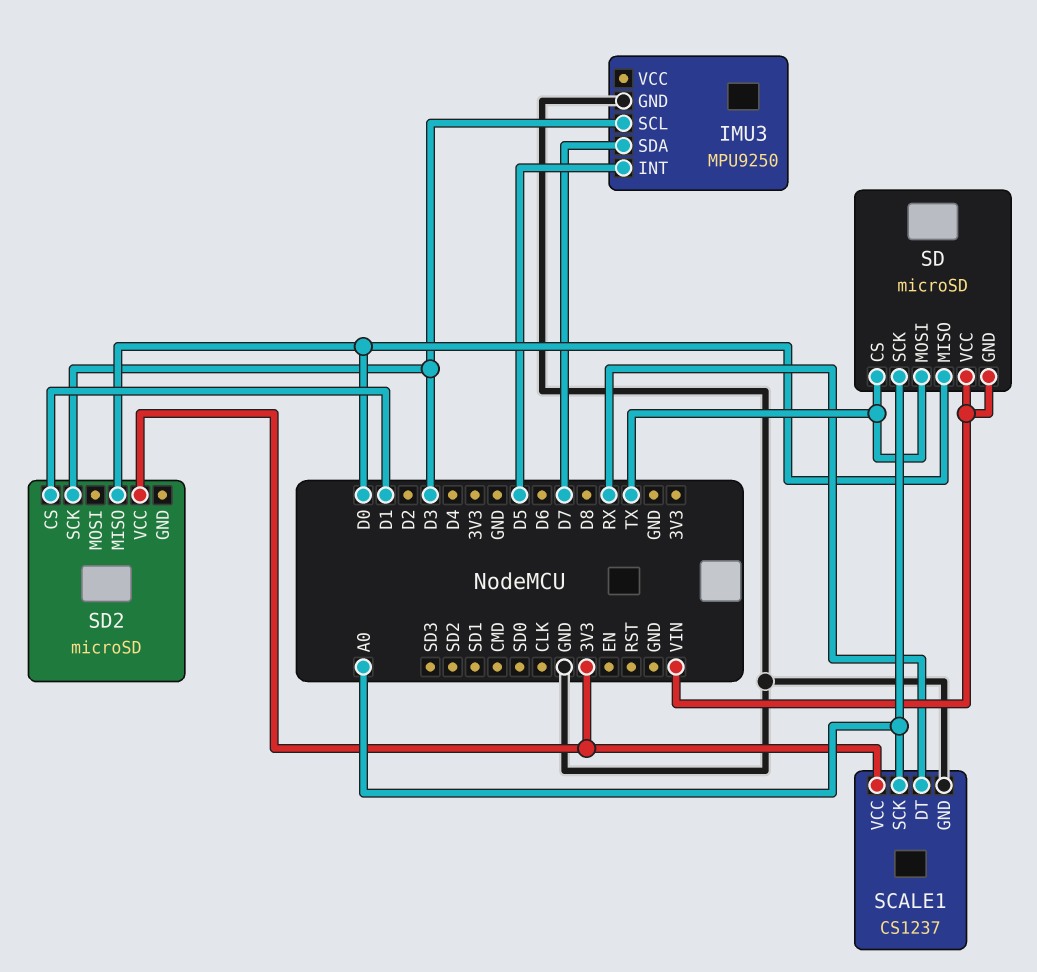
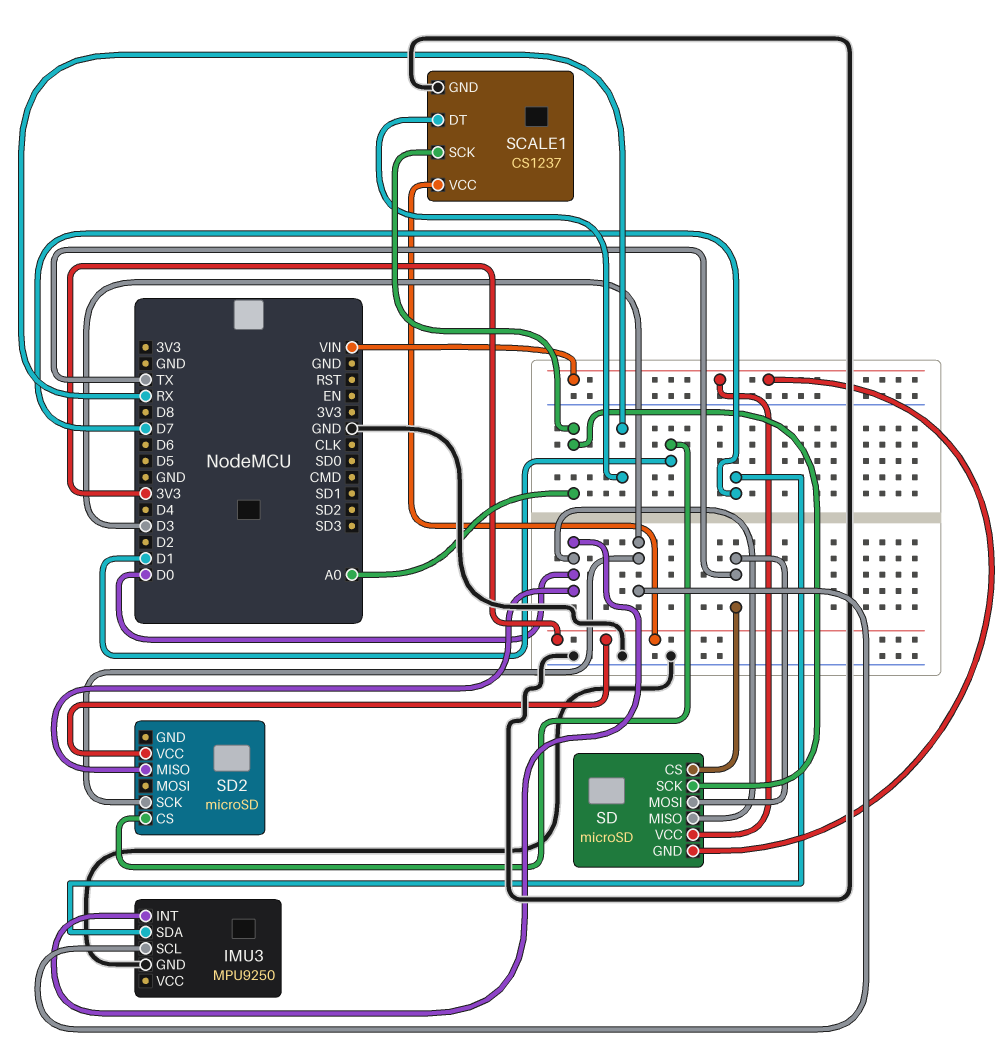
IMU3 pin INT: D5 -> D0

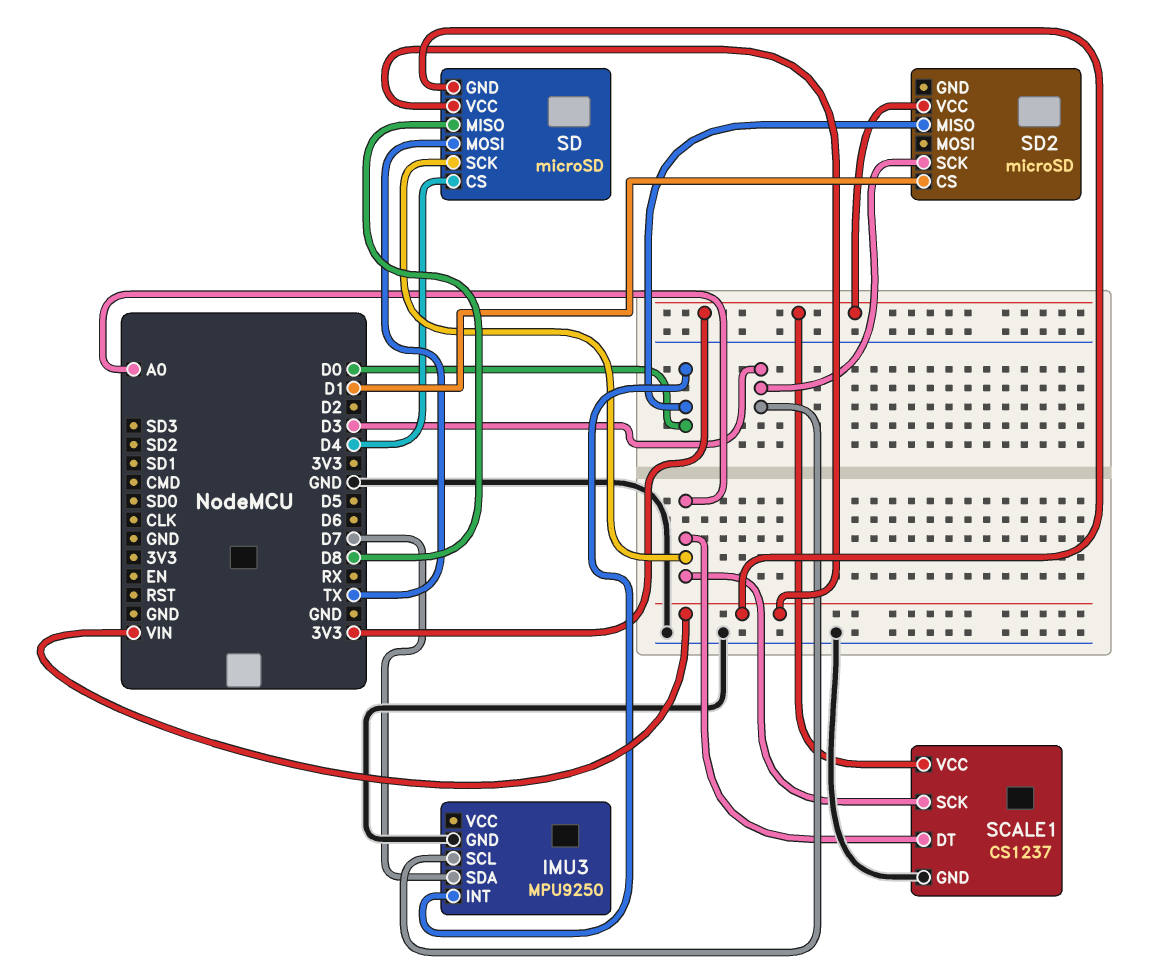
SCALE1 pin DT: RX -> A0
SD pin CS: TX -> D4
SD pin MISO: D0 -> D8

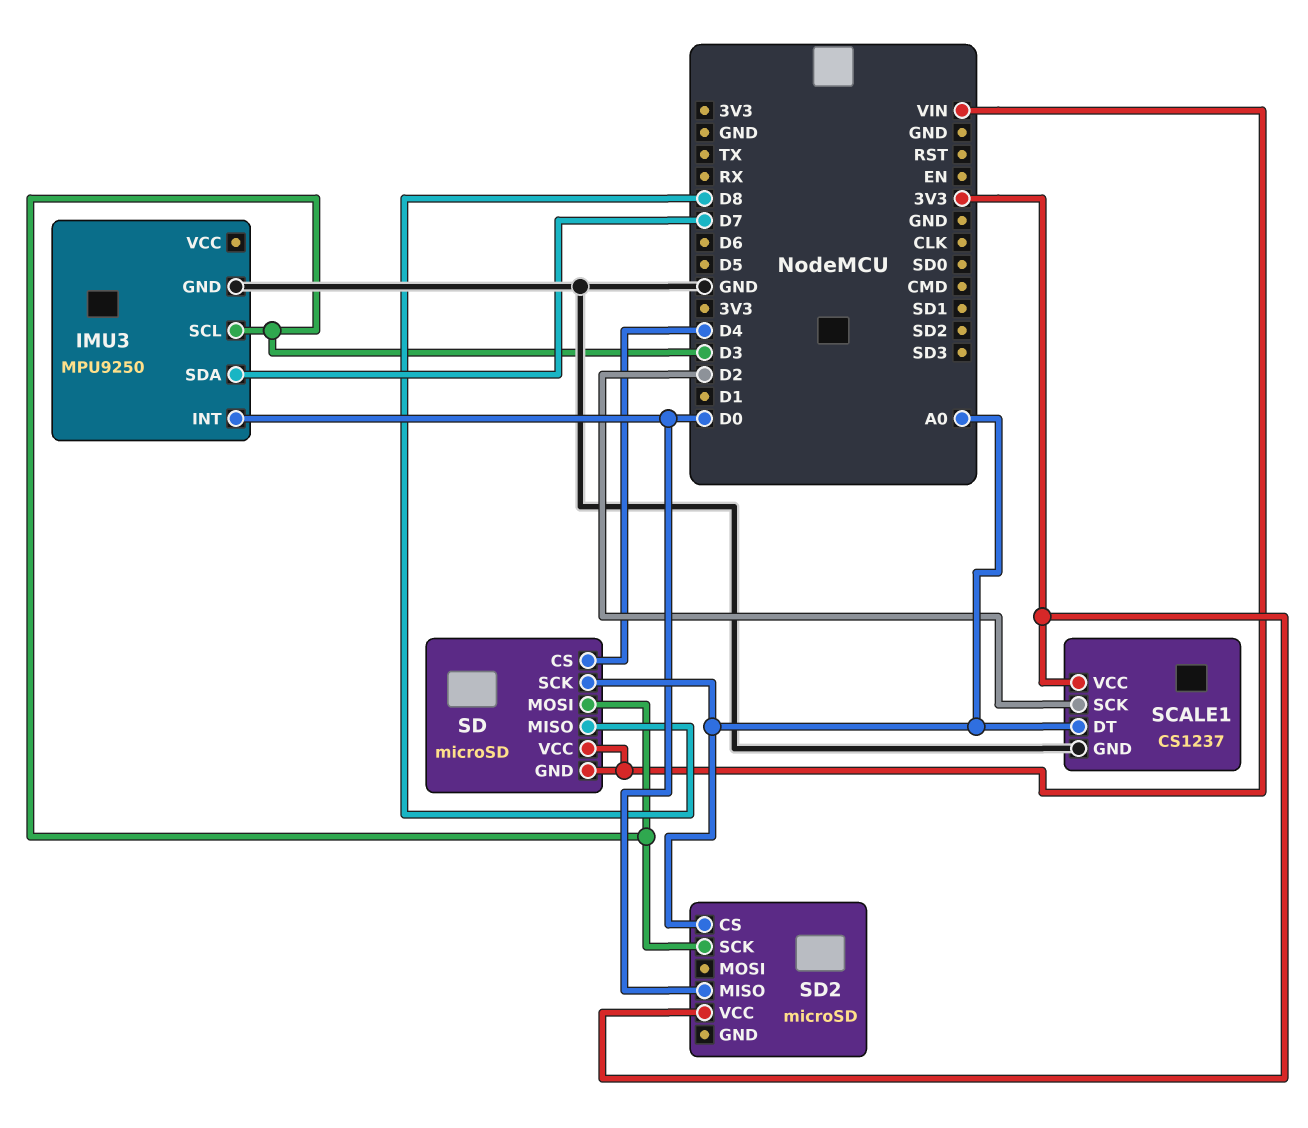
SCALE1 pin SCK: A0 -> D2
SD pin MOSI: TX -> D3
SD2 pin CS: D1 -> A0

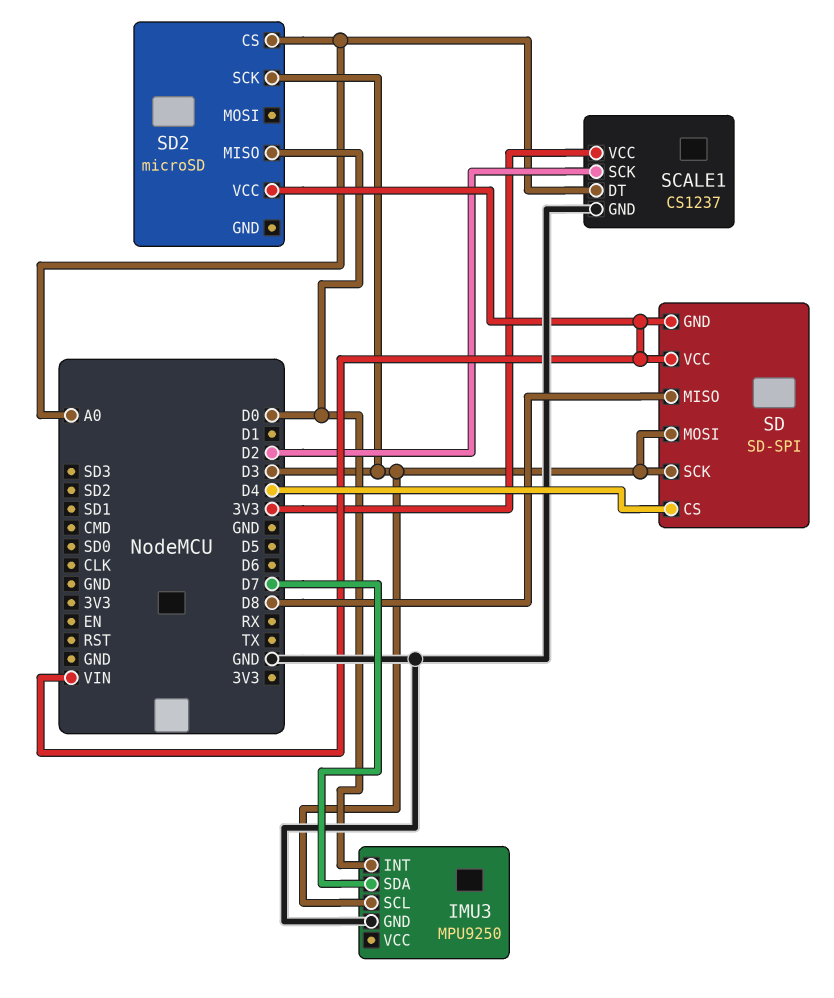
SD: microSD -> SD-SPI
SD pin SCK: A0 -> D3
SD2 pin VCC: 3V3 -> VIN

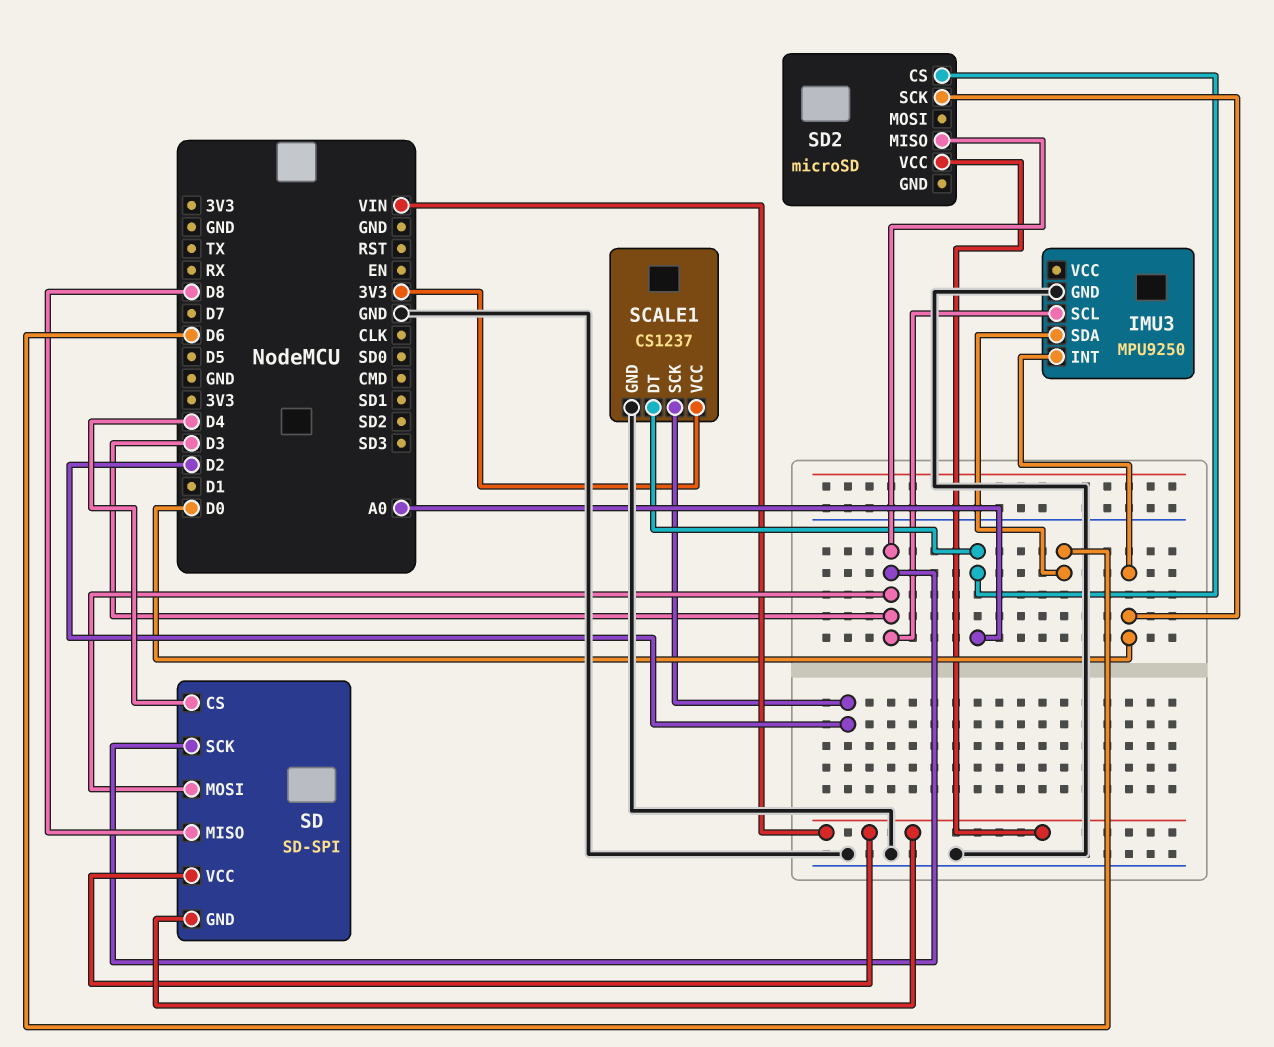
IMU3 pin SDA: D7 -> D6
SD2 pin MISO: D0 -> D3
SD2 pin SCK: D3 -> D0

